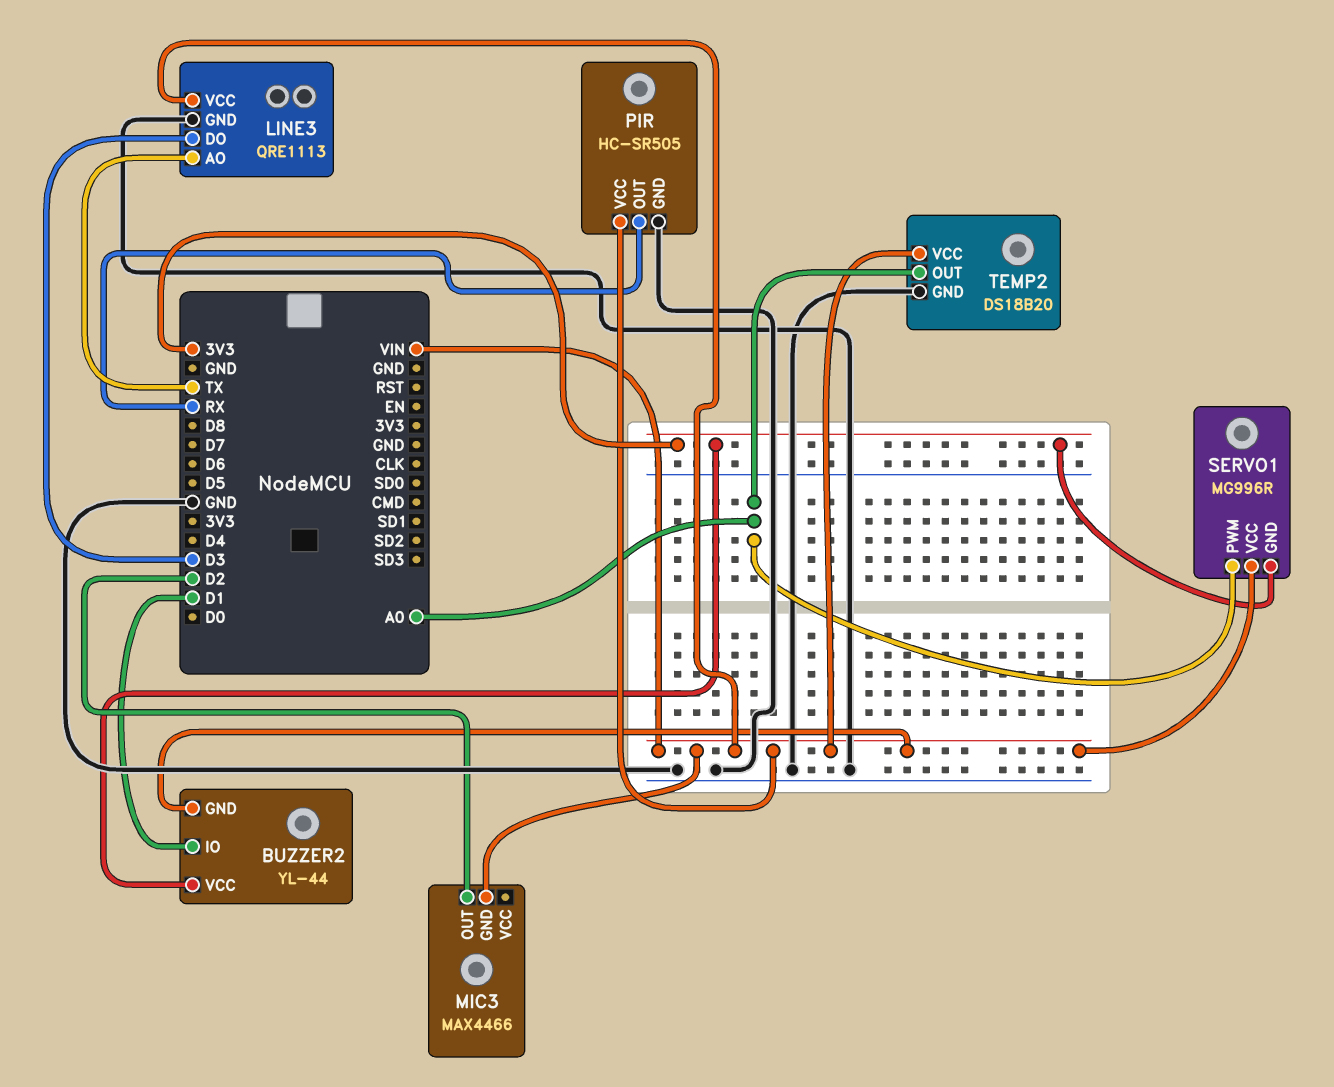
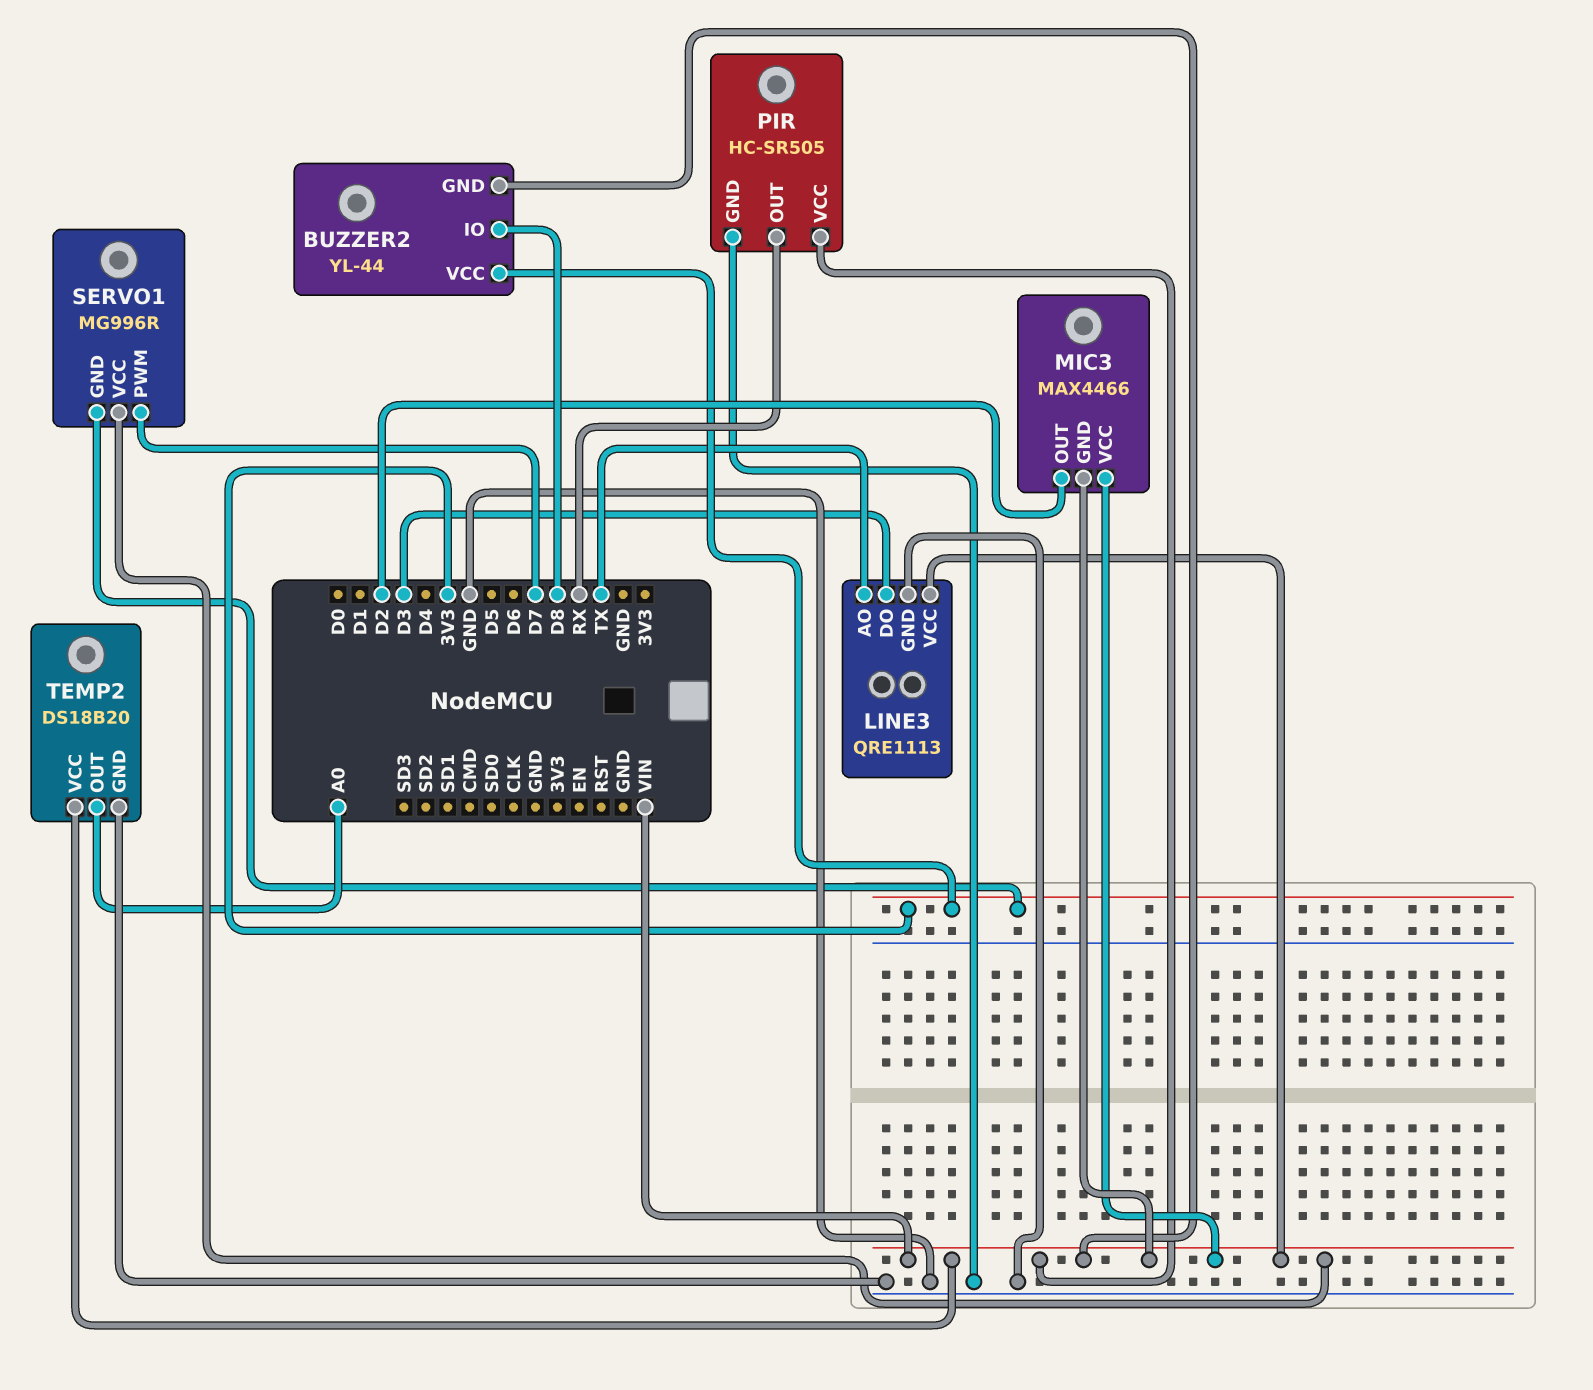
BUZZER2 pin IO: D1 -> D8
MIC3 pin VCC: none -> VIN
SERVO1 pin PWM: A0 -> D7

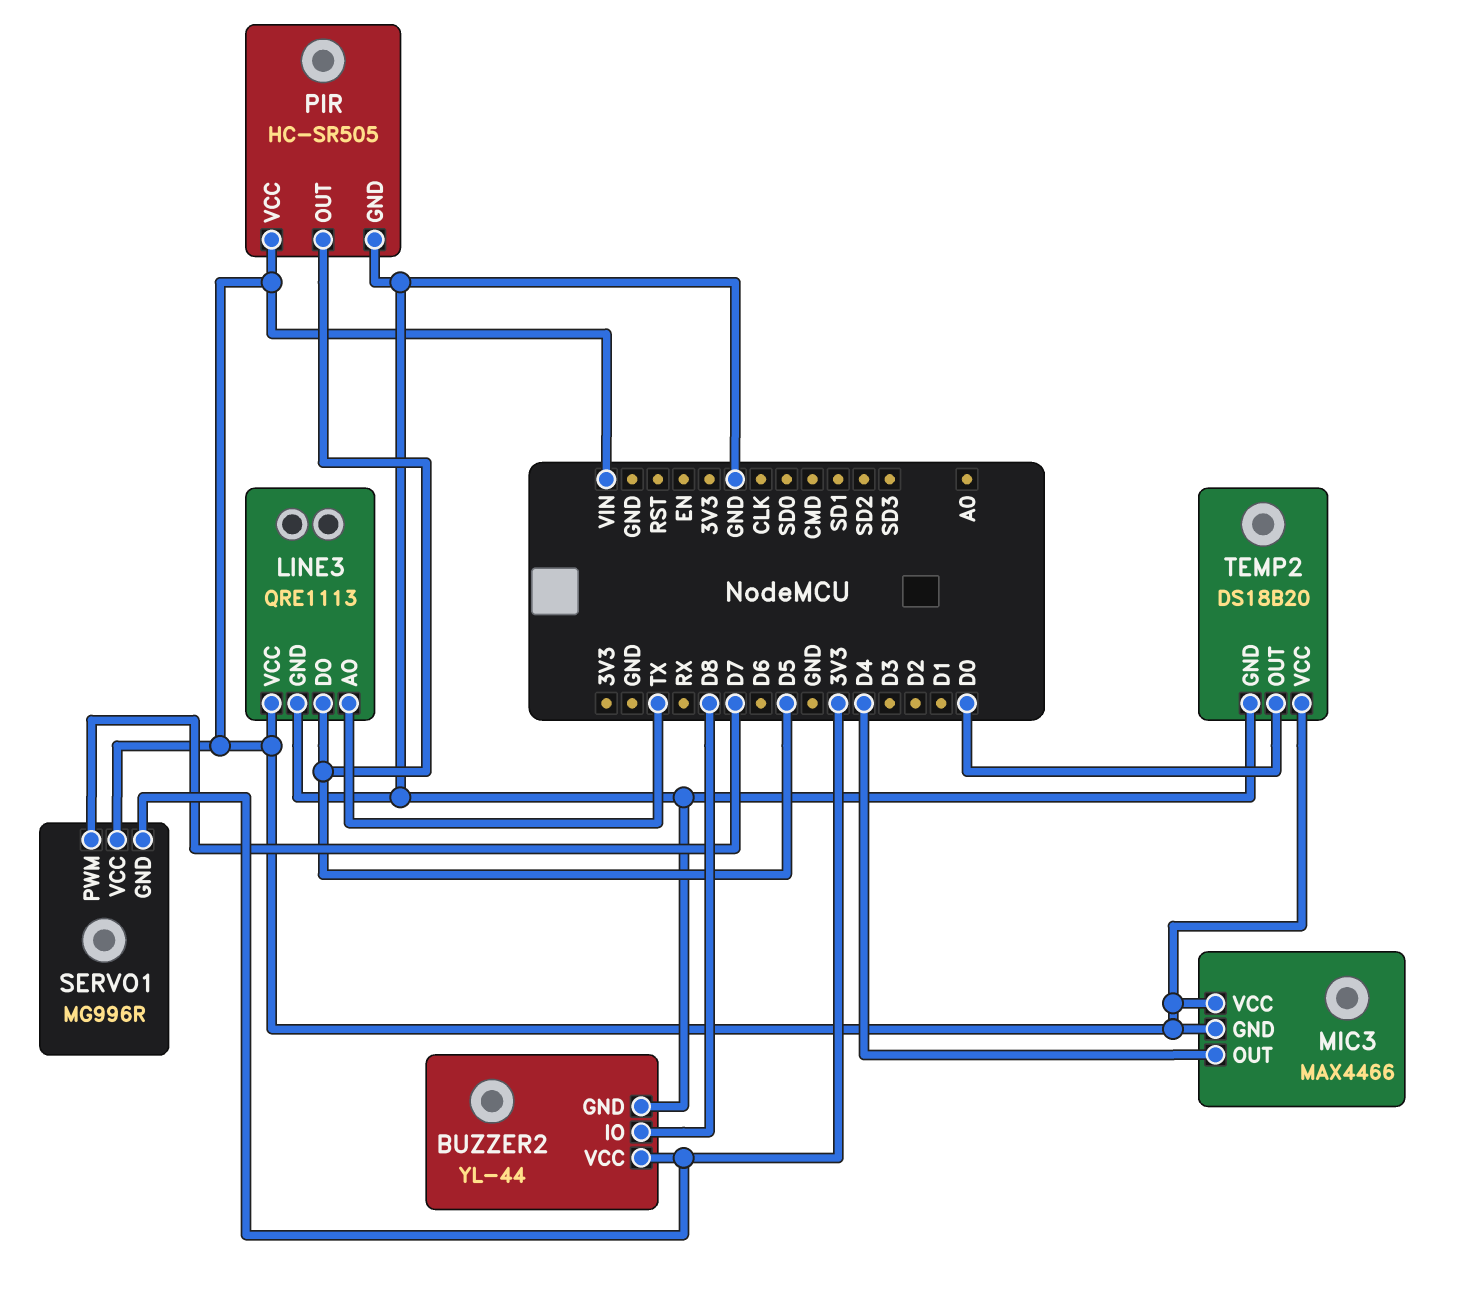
BUZZER2 pin GND: VIN -> GND
LINE3 pin DO: D3 -> D5
MIC3 pin OUT: D2 -> D4
PIR pin OUT: RX -> D5
TEMP2 pin OUT: A0 -> D0

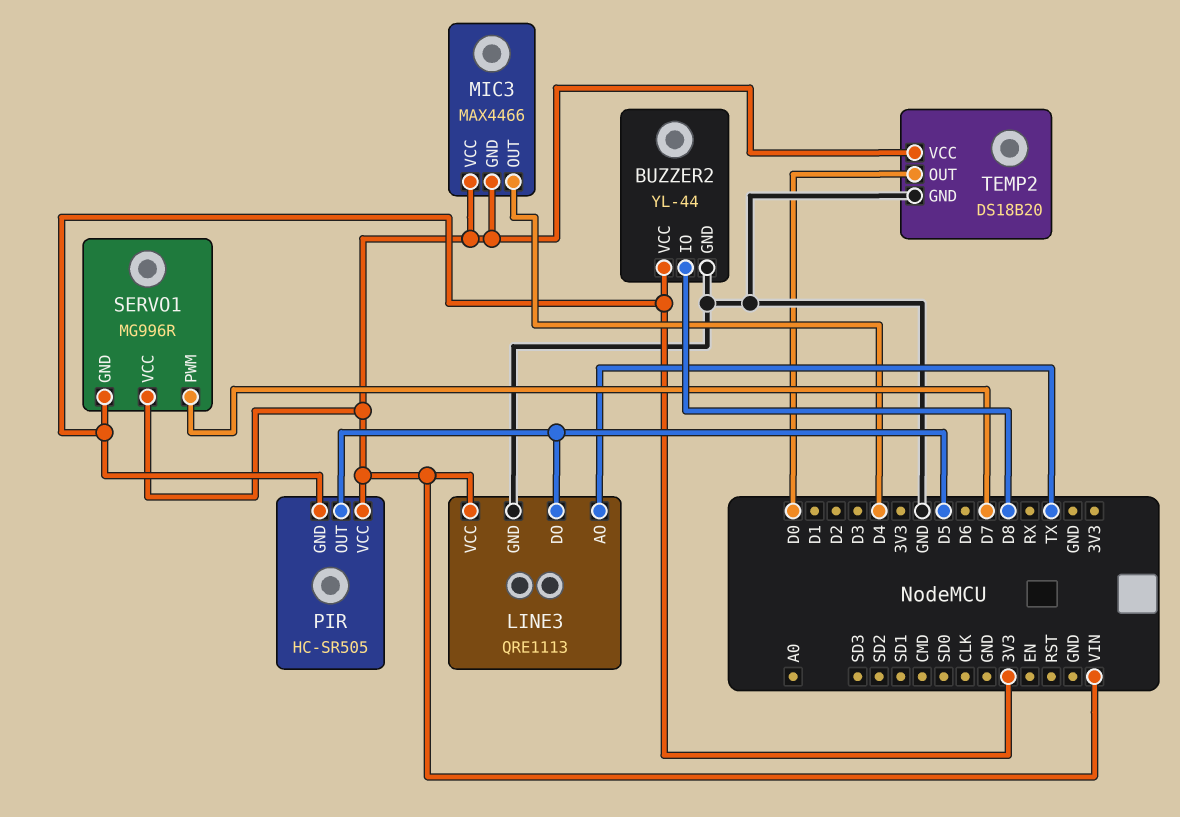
PIR pin GND: GND -> 3V3

